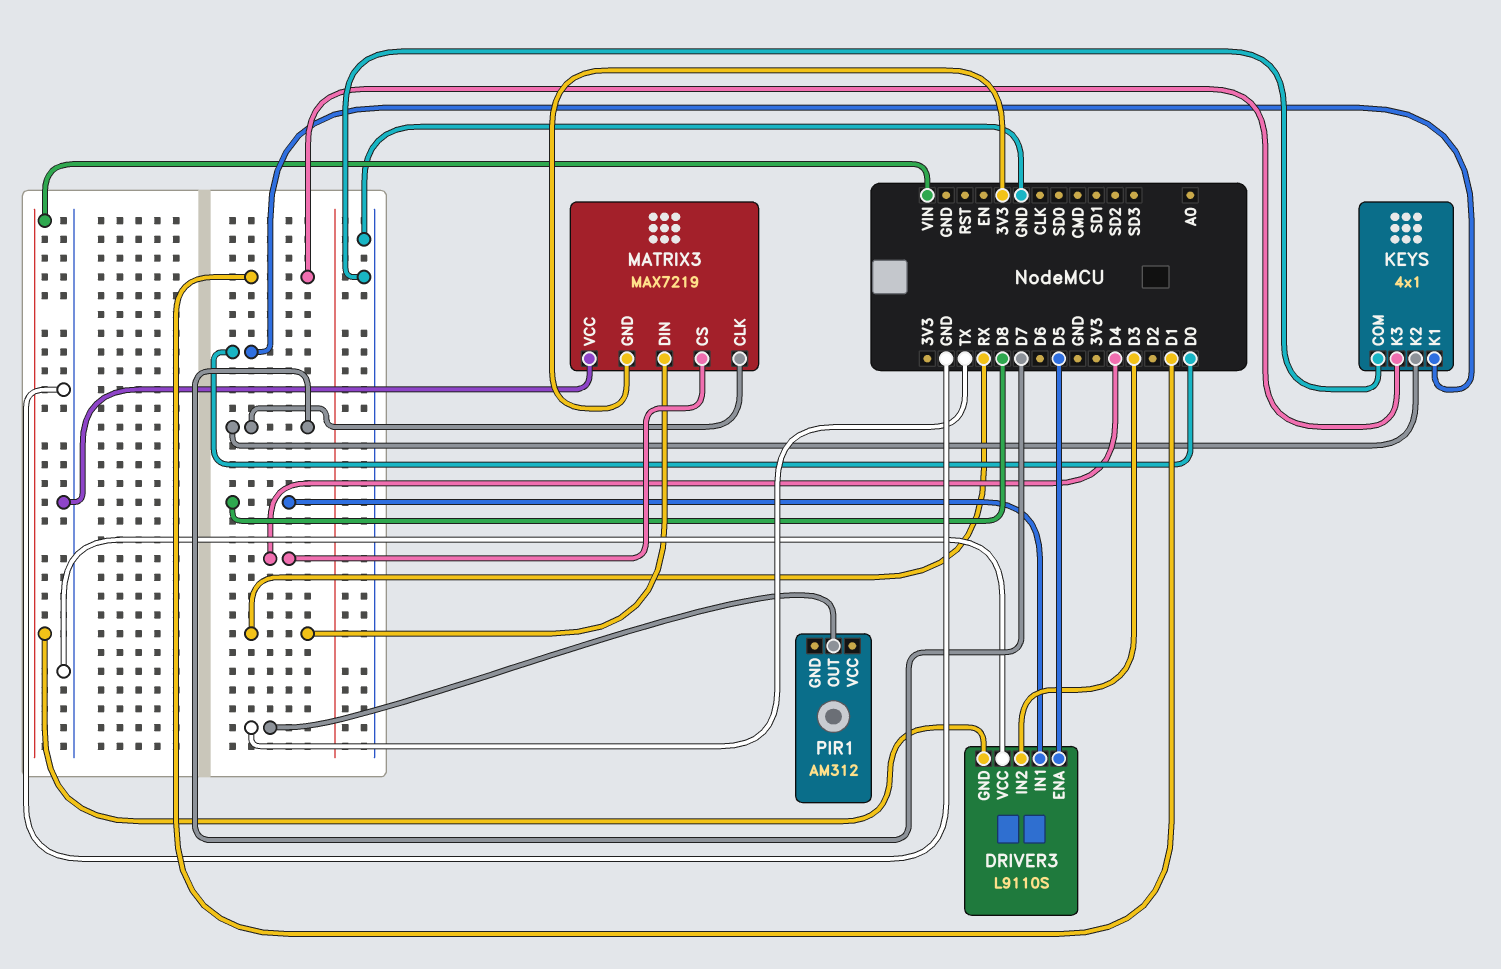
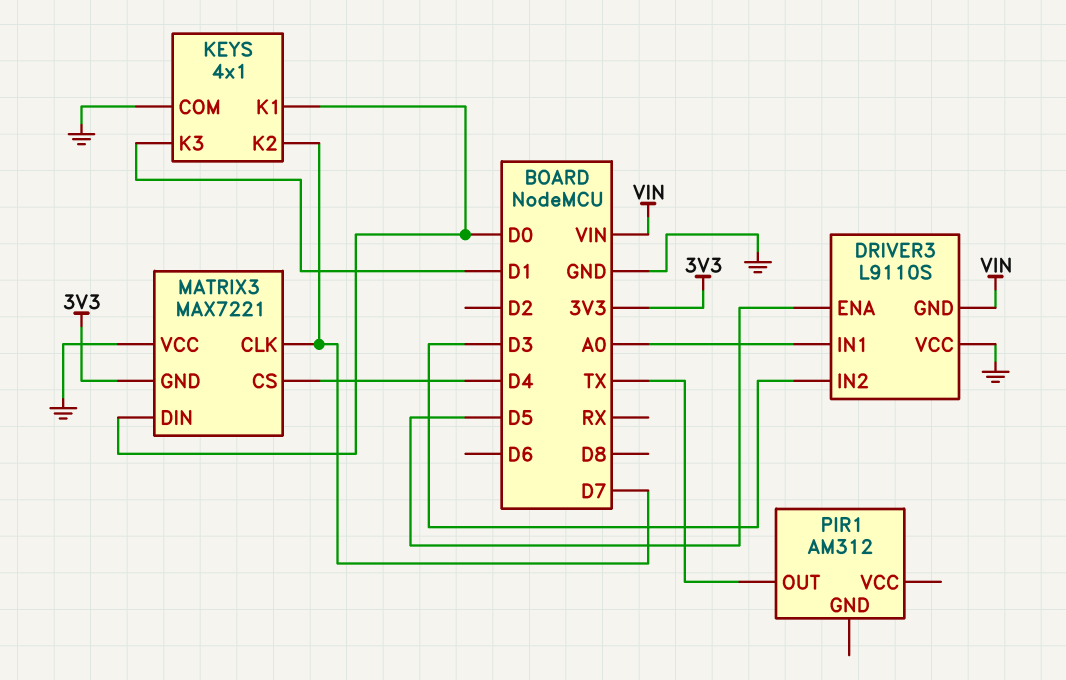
DRIVER3 pin IN1: D8 -> A0
MATRIX3: MAX7219 -> MAX7221
MATRIX3 pin DIN: RX -> D0

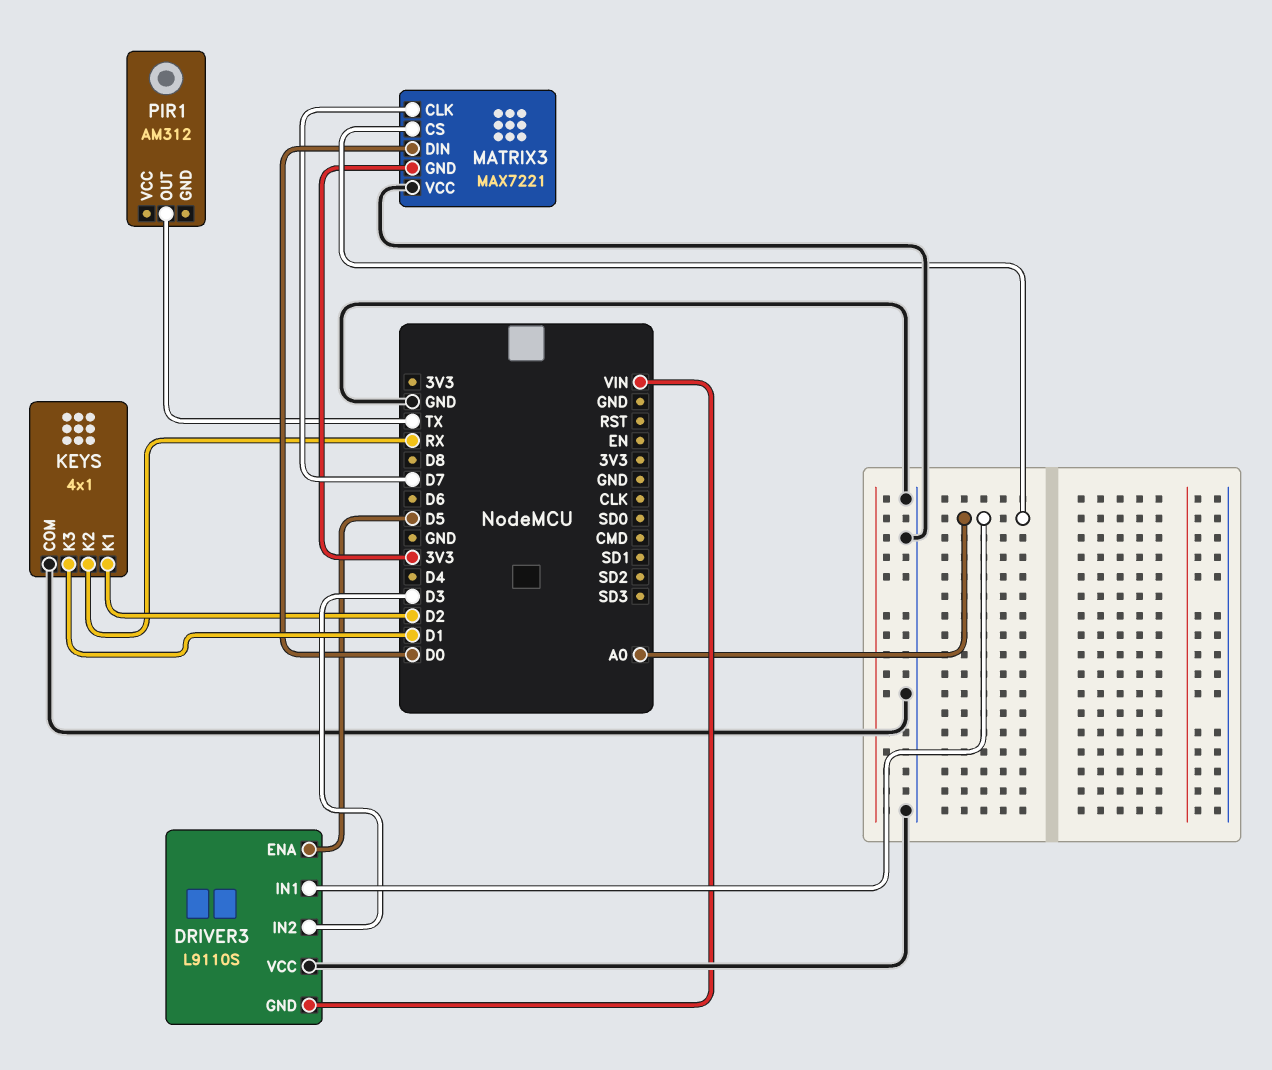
KEYS pin K1: D0 -> D2
KEYS pin K2: D7 -> RX
MATRIX3 pin CS: D4 -> A0

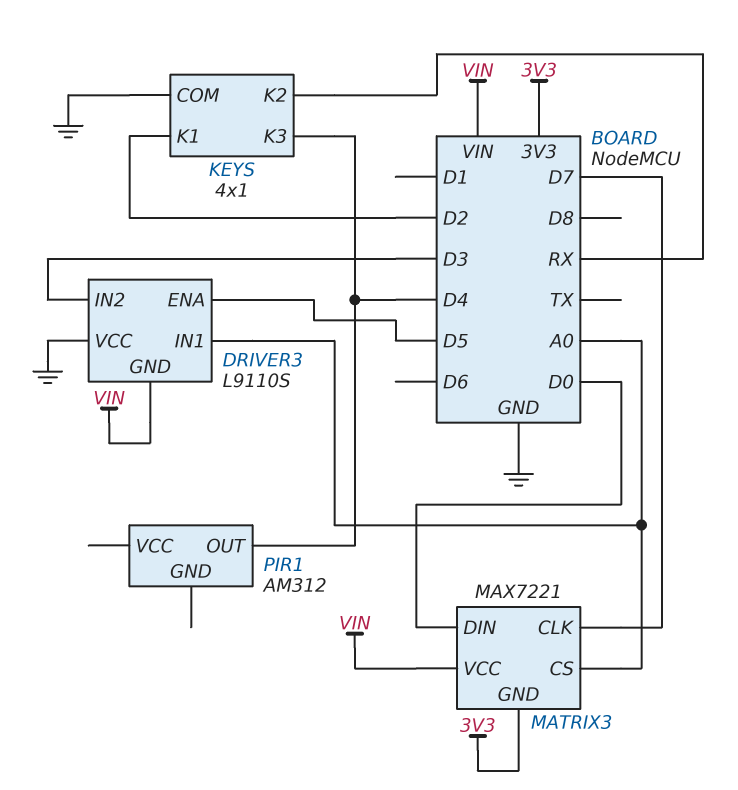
KEYS pin K3: D1 -> D4
MATRIX3 pin VCC: GND -> VIN
PIR1 pin OUT: TX -> D4

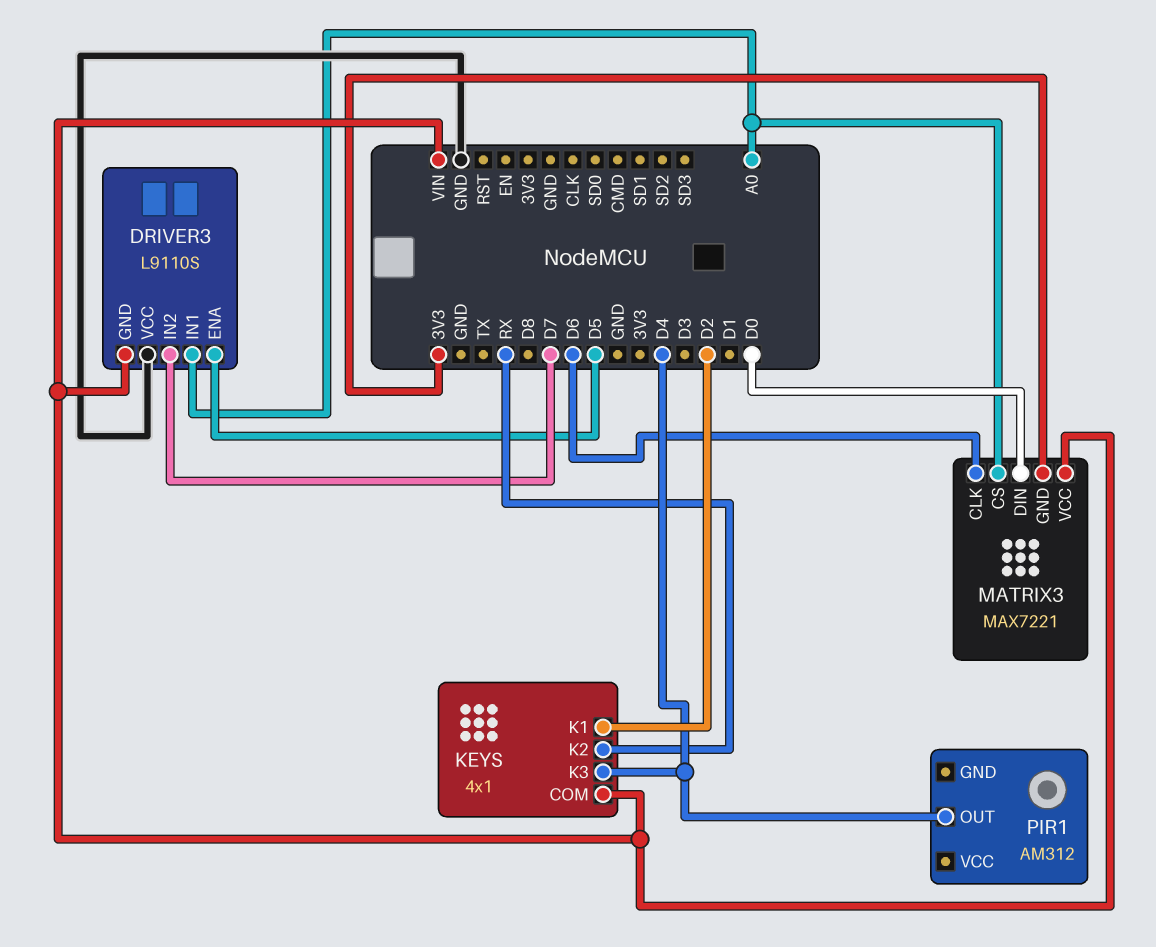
DRIVER3 pin IN2: D3 -> D7
KEYS pin COM: GND -> VIN
MATRIX3 pin CLK: D7 -> D6

